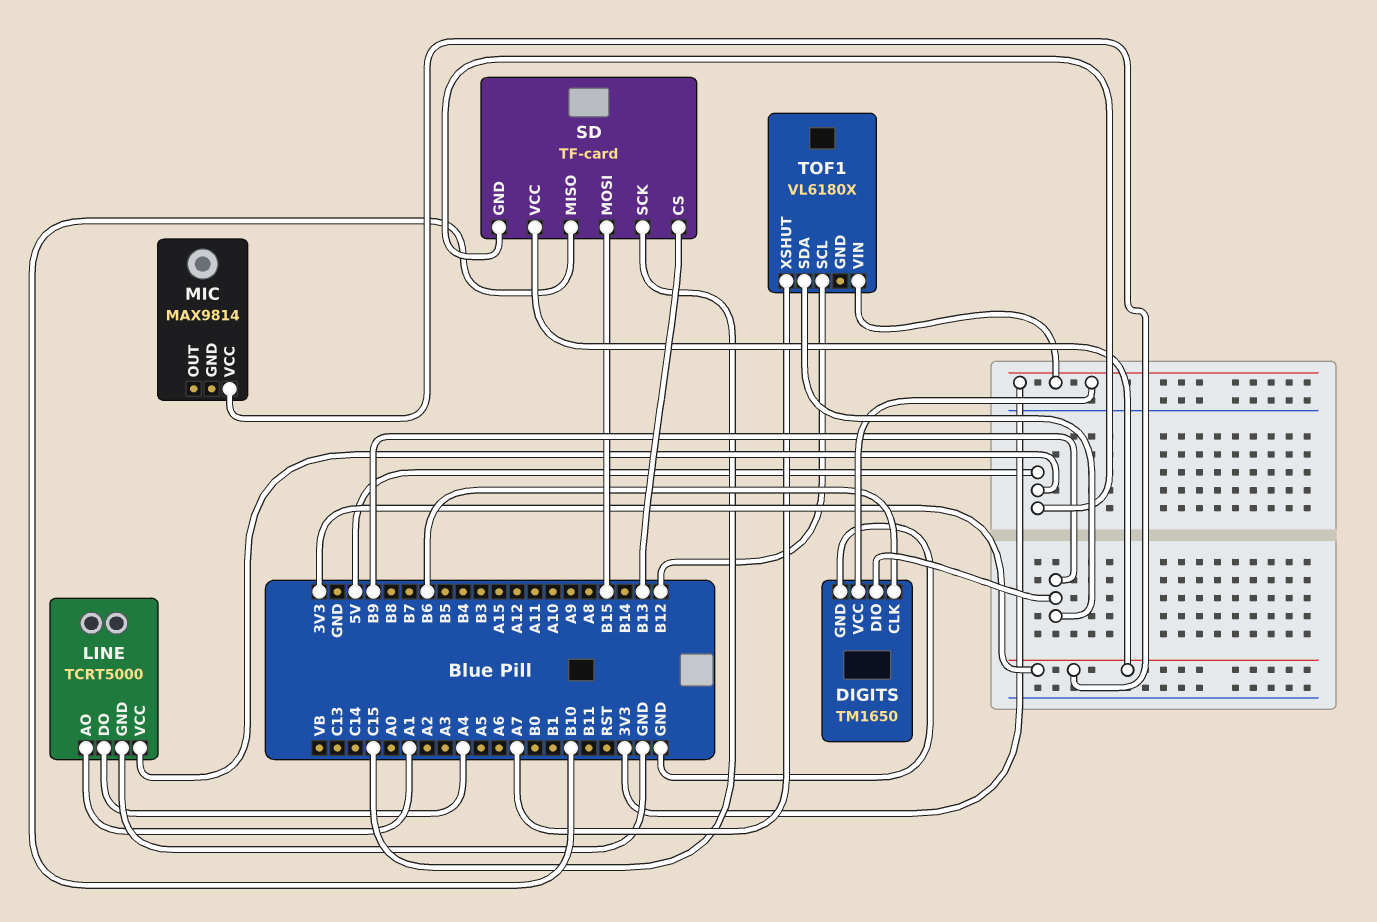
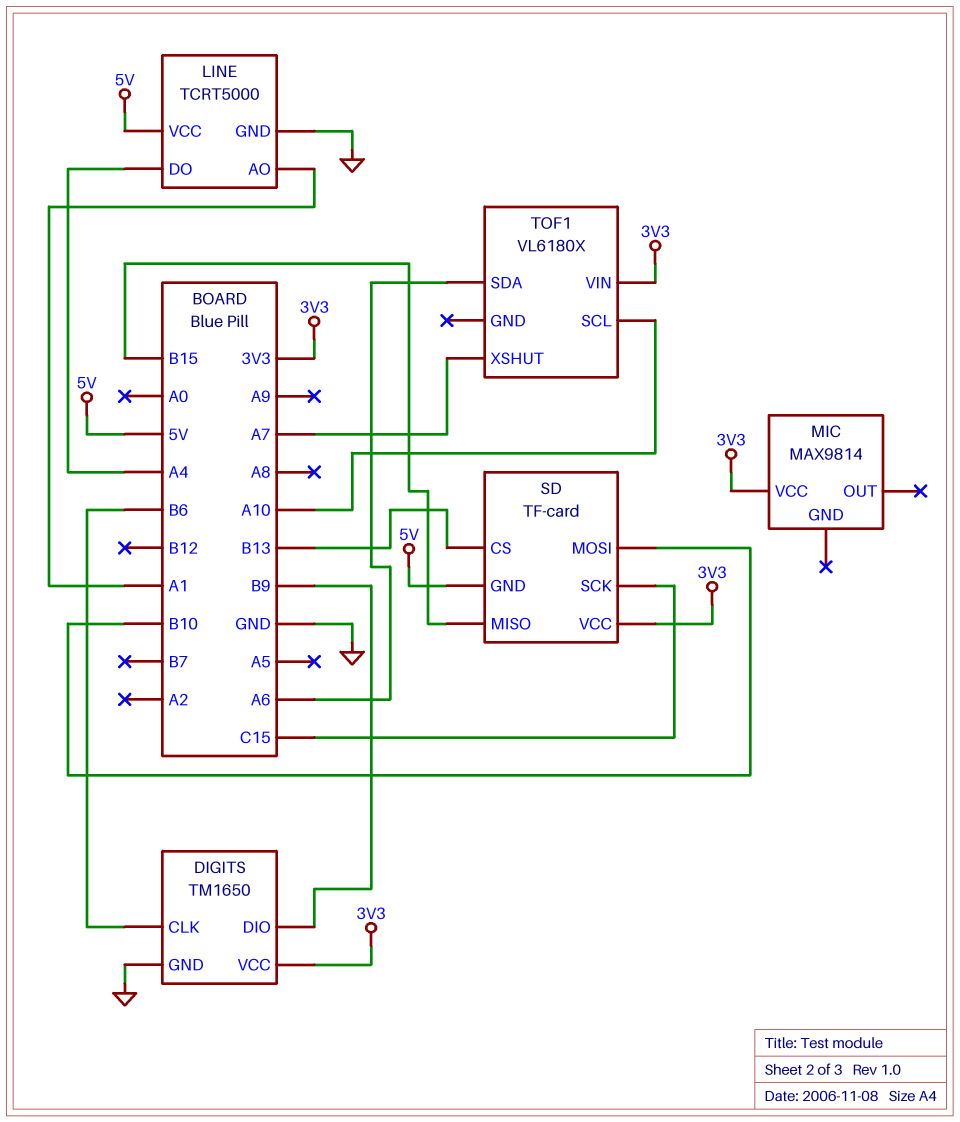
SD pin MISO: B10 -> B15
SD pin MOSI: B15 -> B10
TOF1 pin SCL: B12 -> A10
TOF1 pin SDA: B9 -> A6

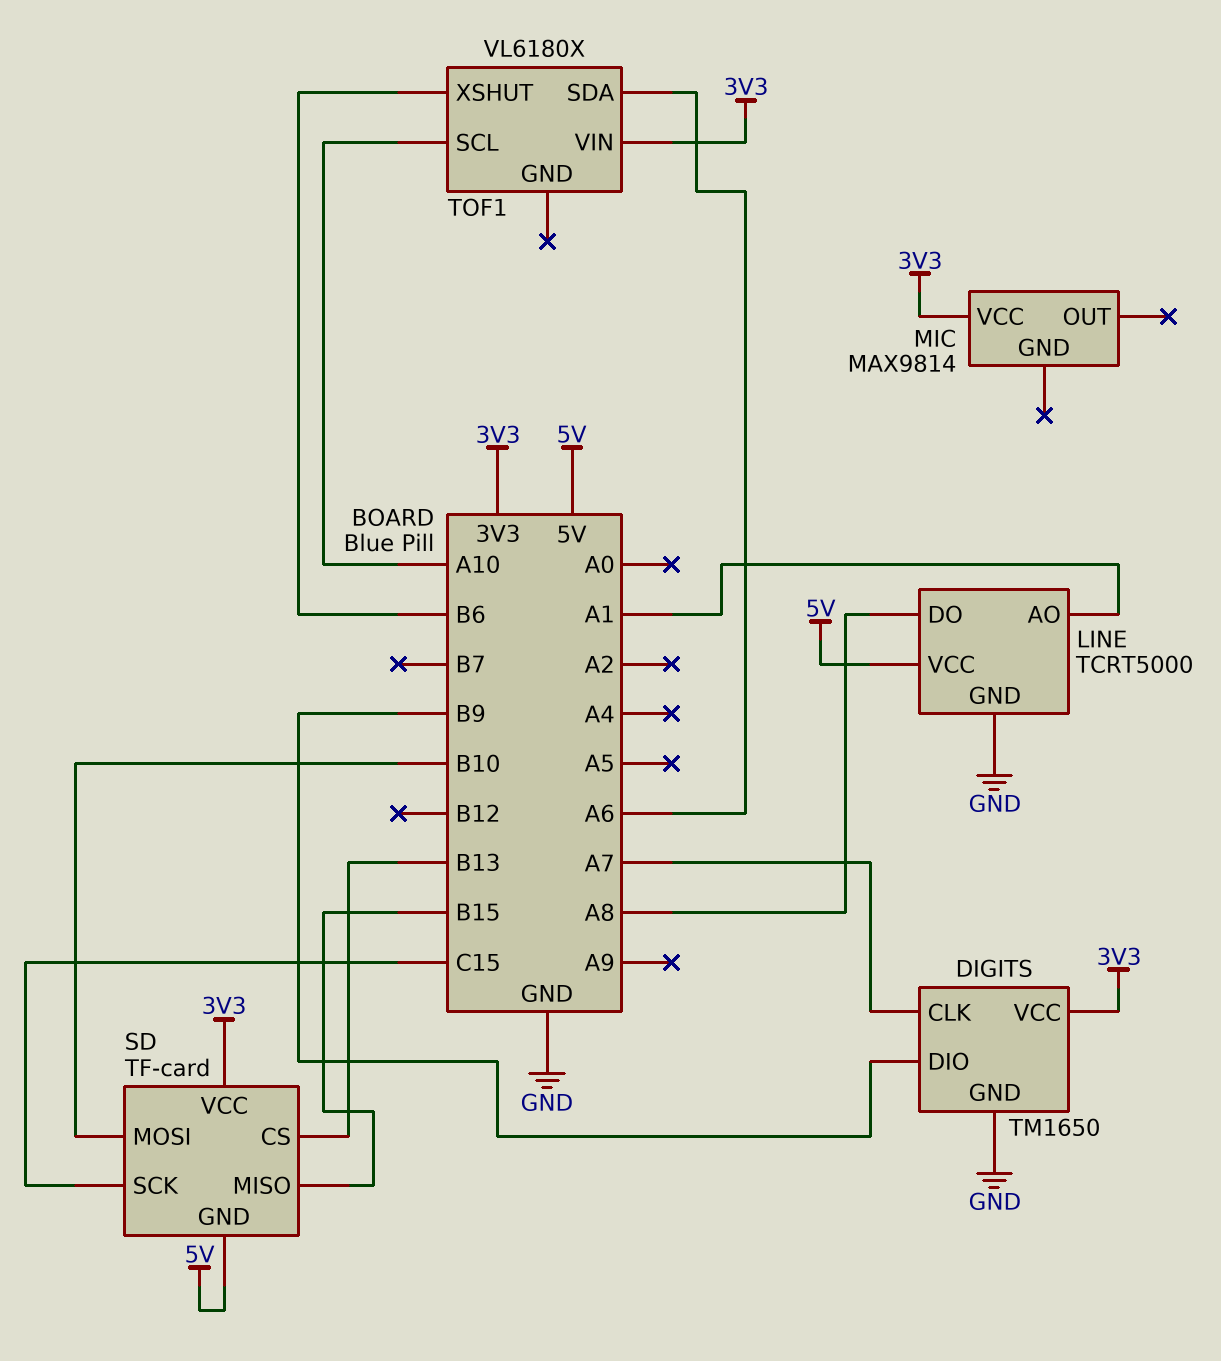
DIGITS pin CLK: B6 -> A7
LINE pin DO: A4 -> A8
TOF1 pin XSHUT: A7 -> B6

